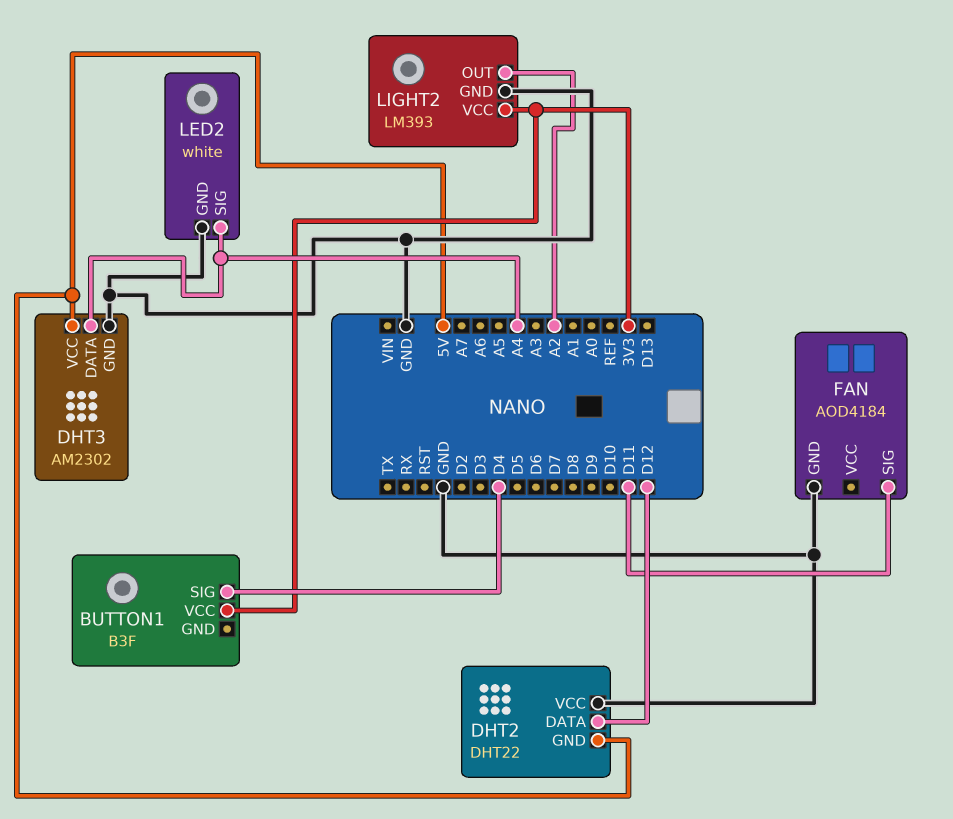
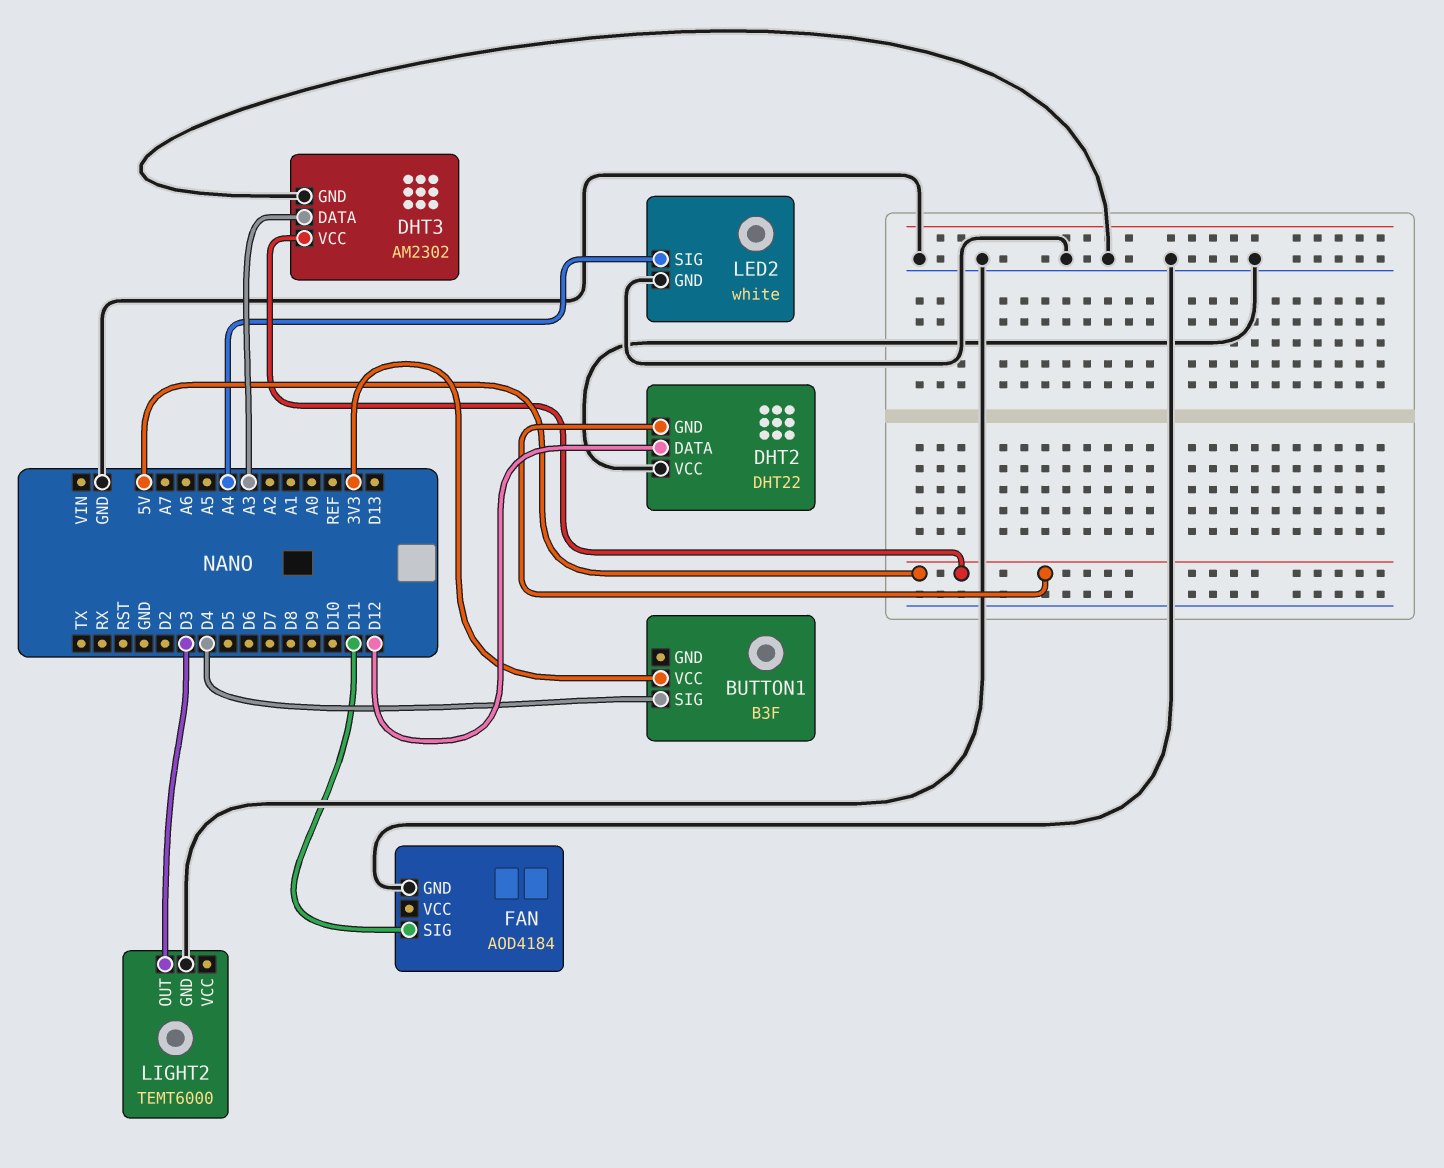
DHT3 pin DATA: A4 -> A3
LIGHT2: LM393 -> TEMT6000
LIGHT2 pin OUT: A2 -> D3
LIGHT2 pin VCC: 3V3 -> none

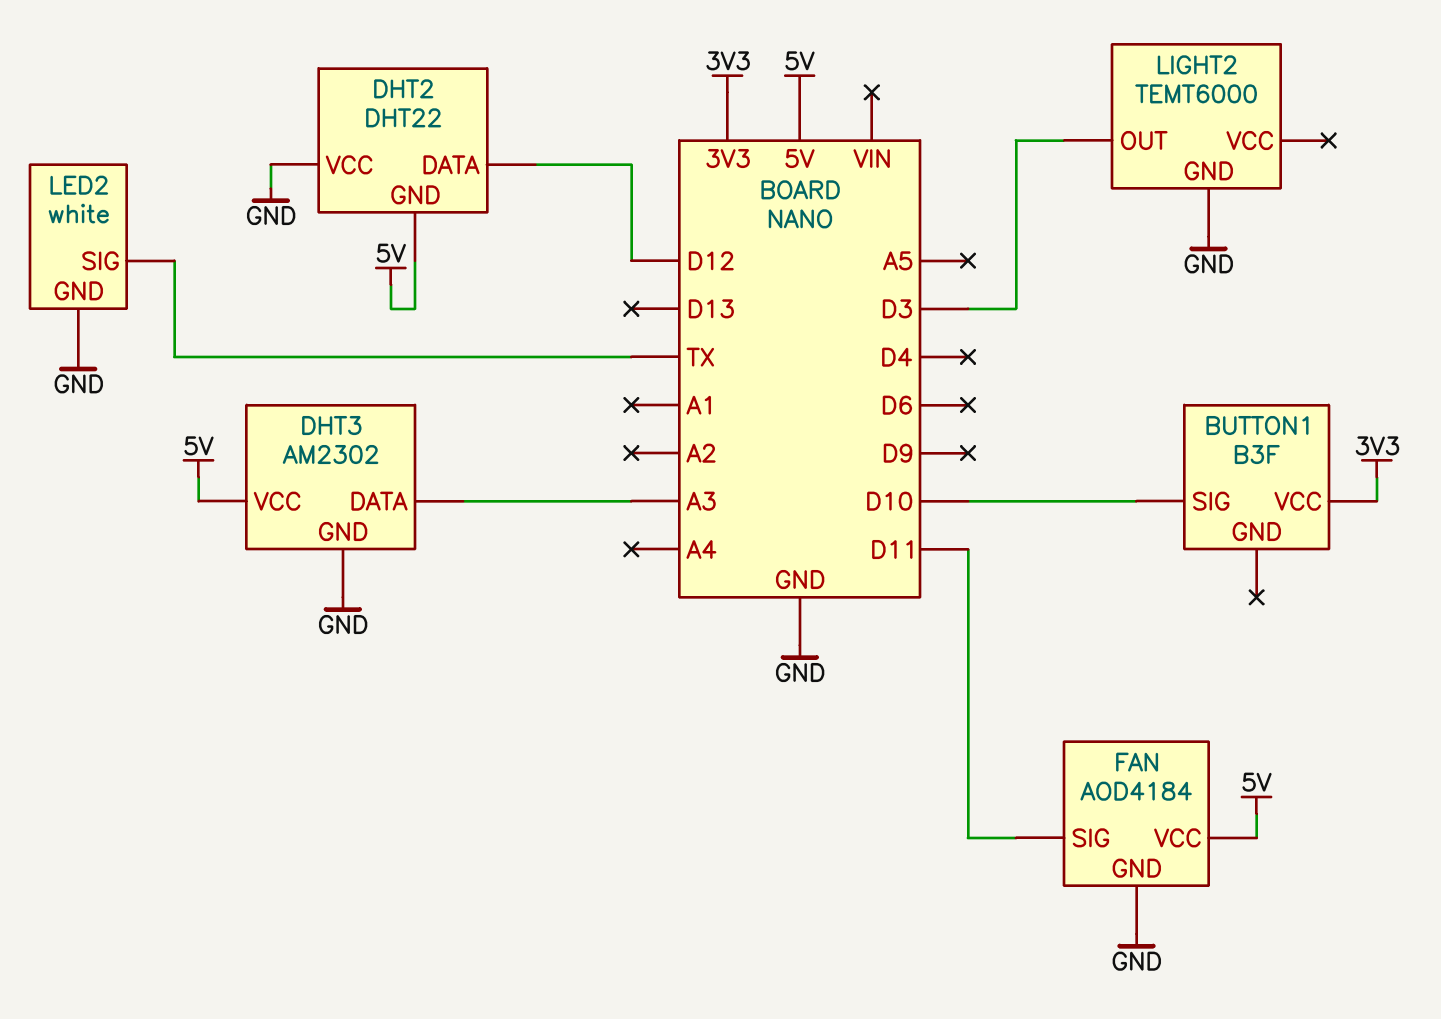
BUTTON1 pin SIG: D4 -> D10
FAN pin VCC: none -> 5V
LED2 pin SIG: A4 -> TX

